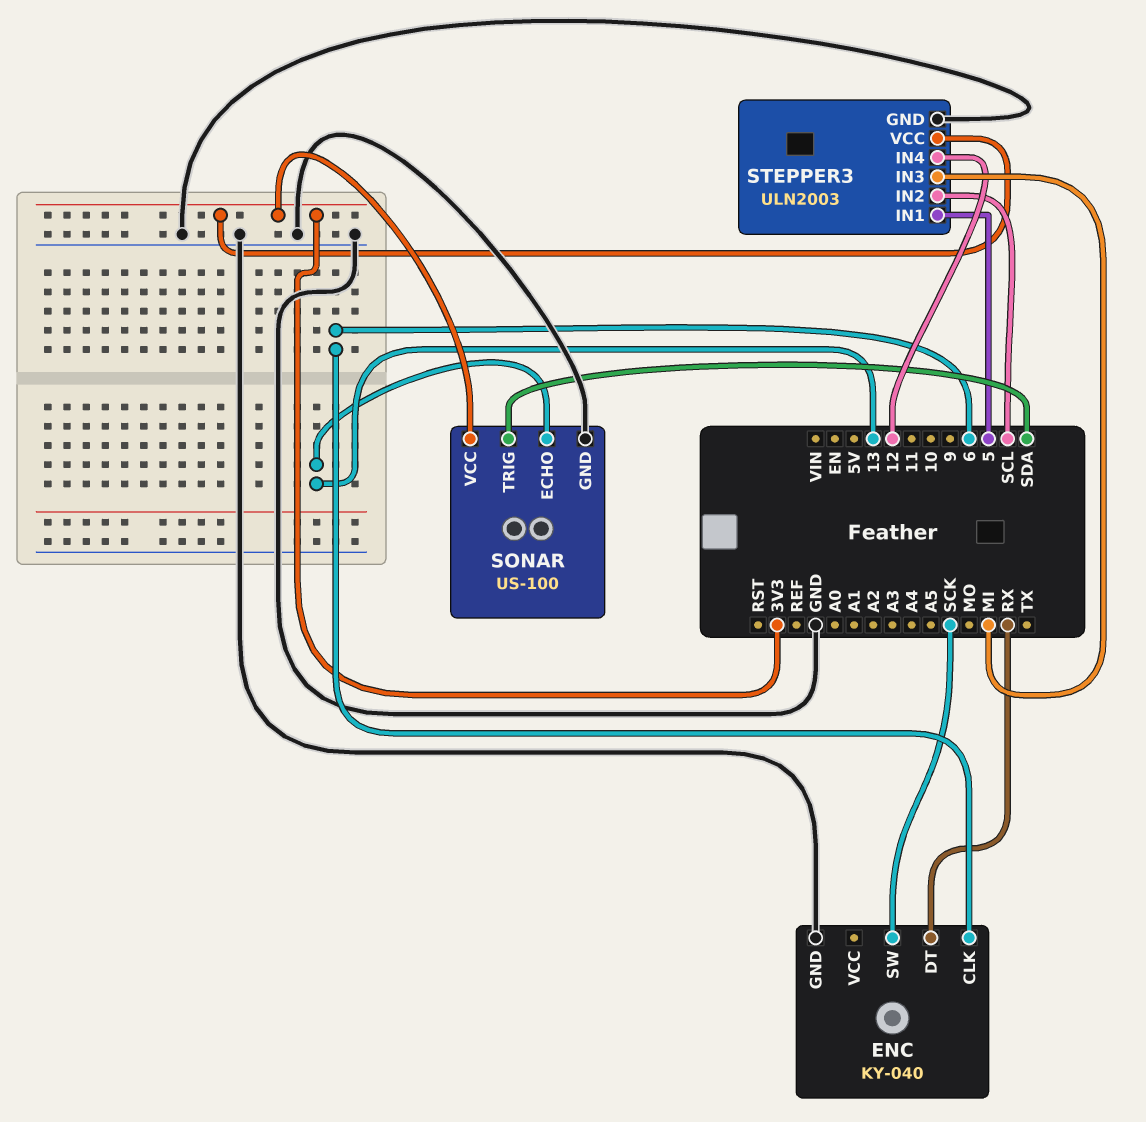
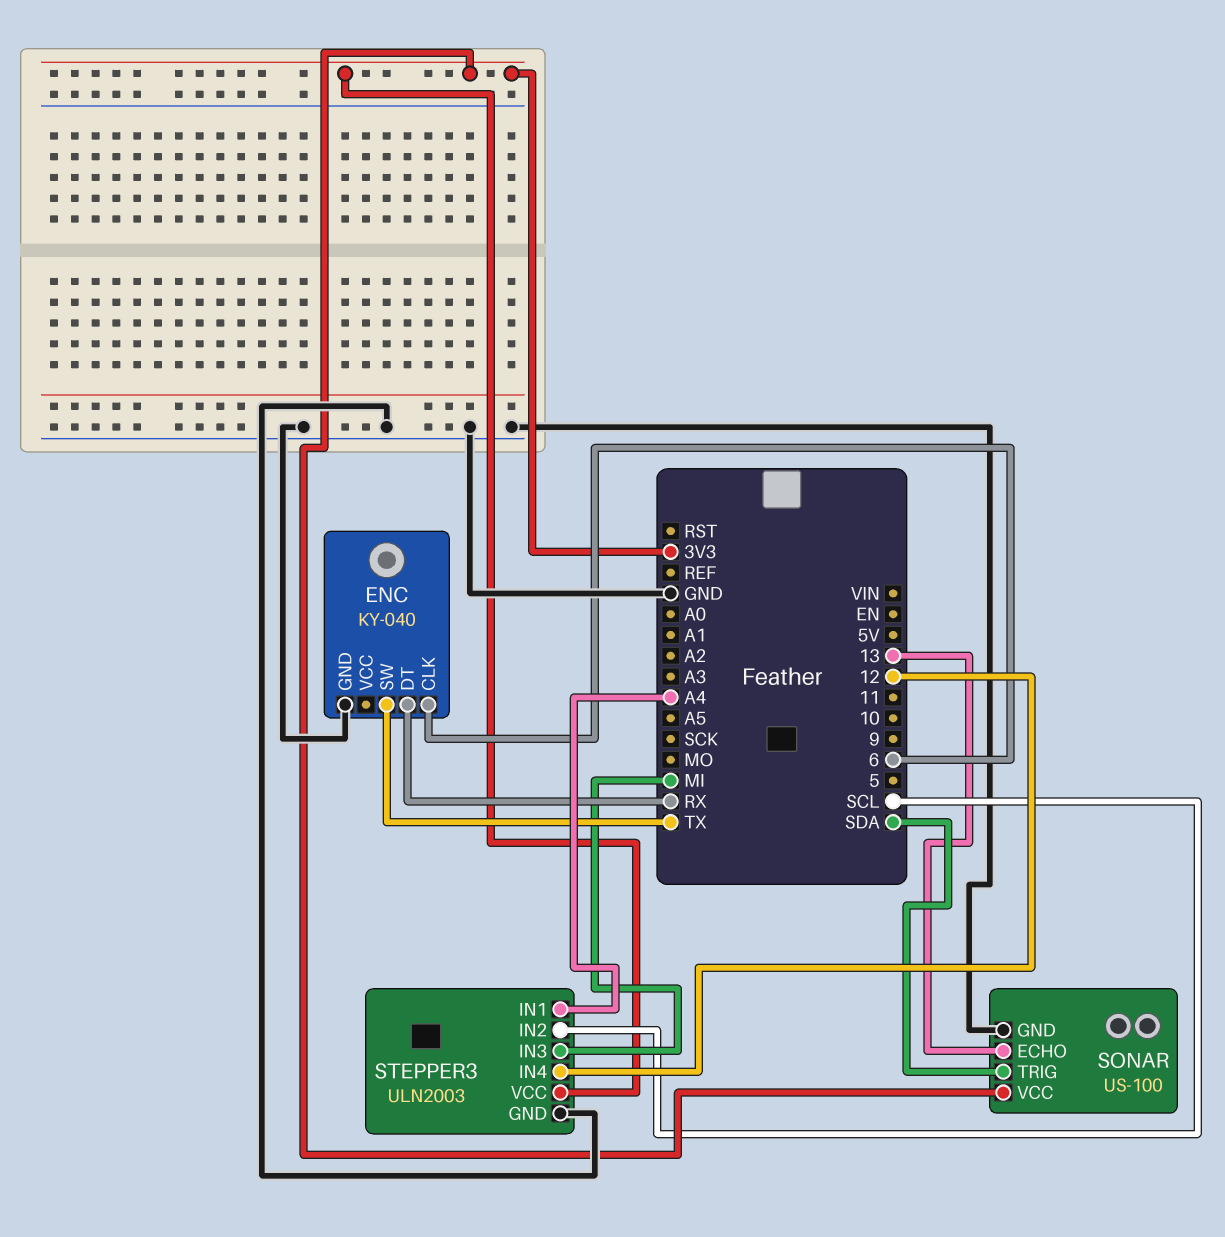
ENC pin SW: SCK -> TX
STEPPER3 pin IN1: 5 -> A4

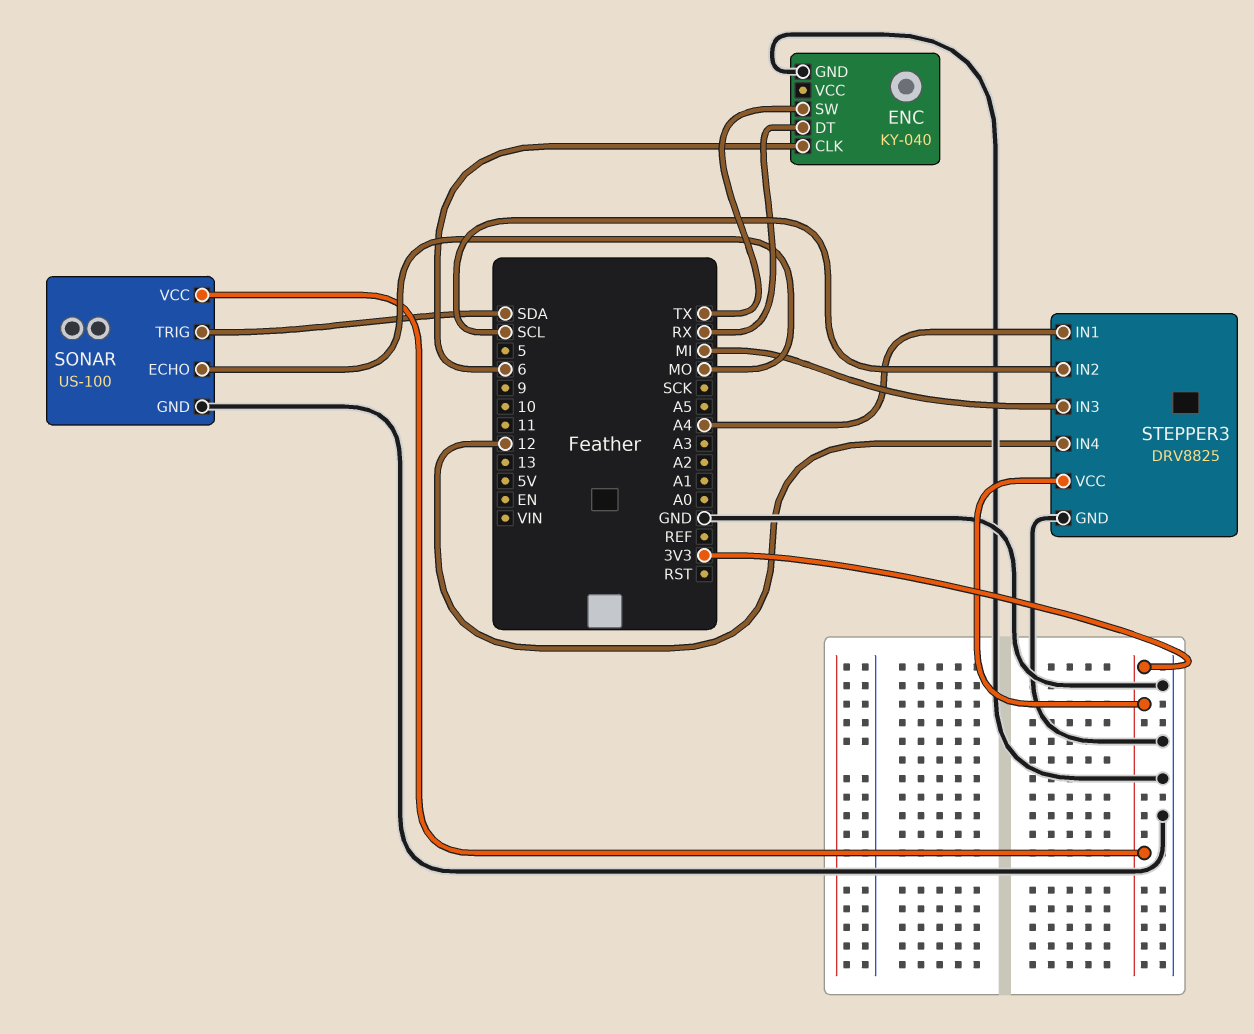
SONAR pin ECHO: 13 -> MO
STEPPER3: ULN2003 -> DRV8825

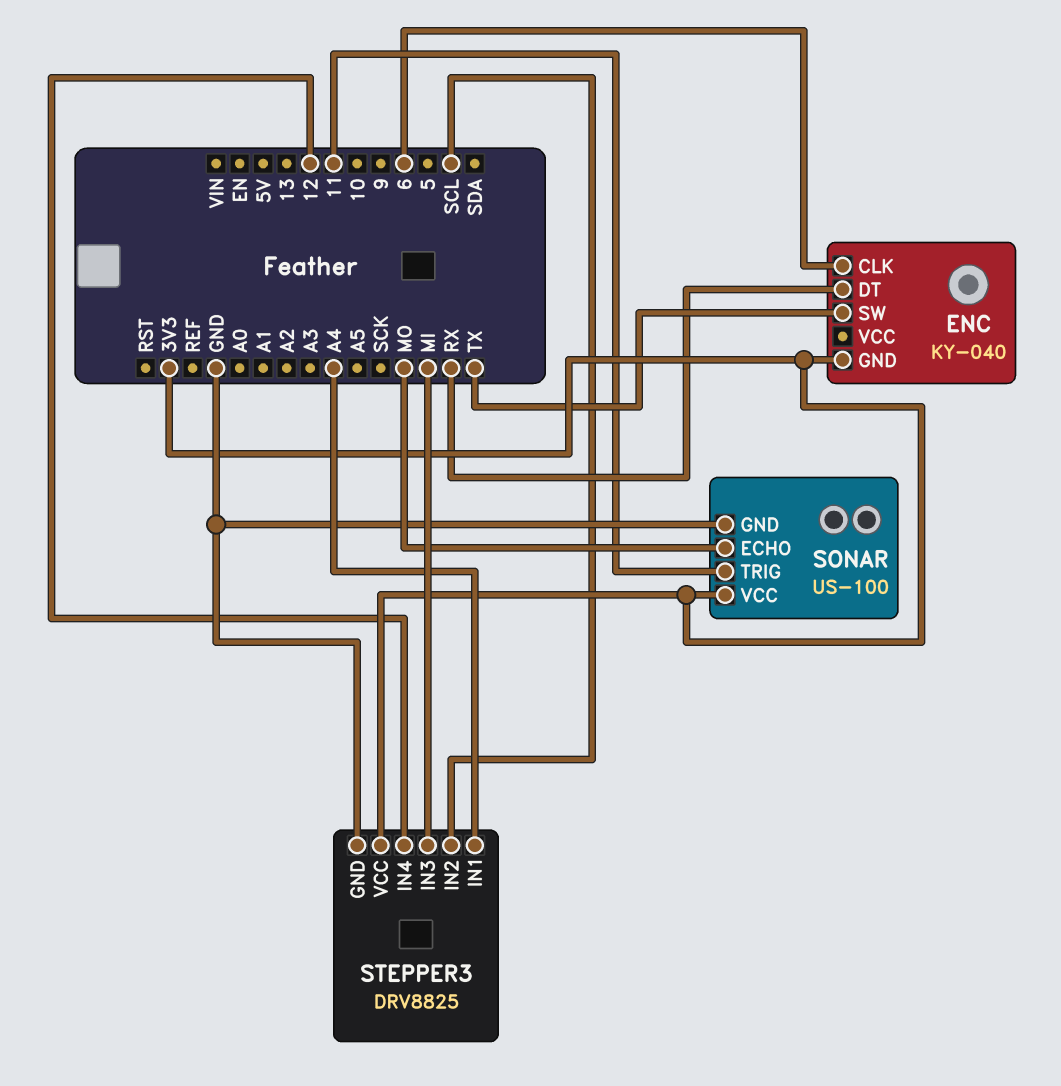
ENC pin GND: GND -> 3V3
SONAR pin TRIG: SDA -> 11

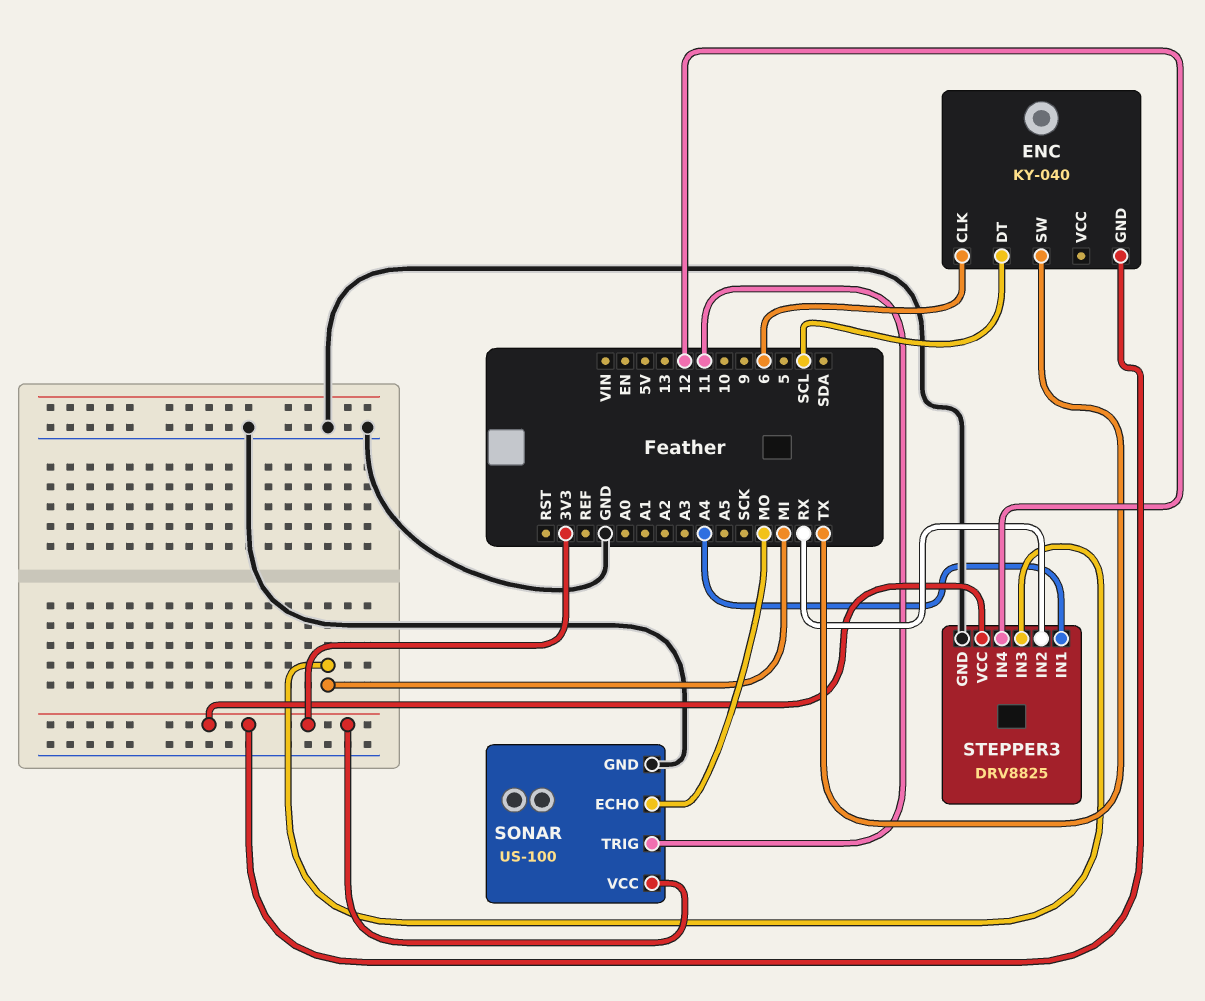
ENC pin DT: RX -> SCL
STEPPER3 pin IN2: SCL -> RX

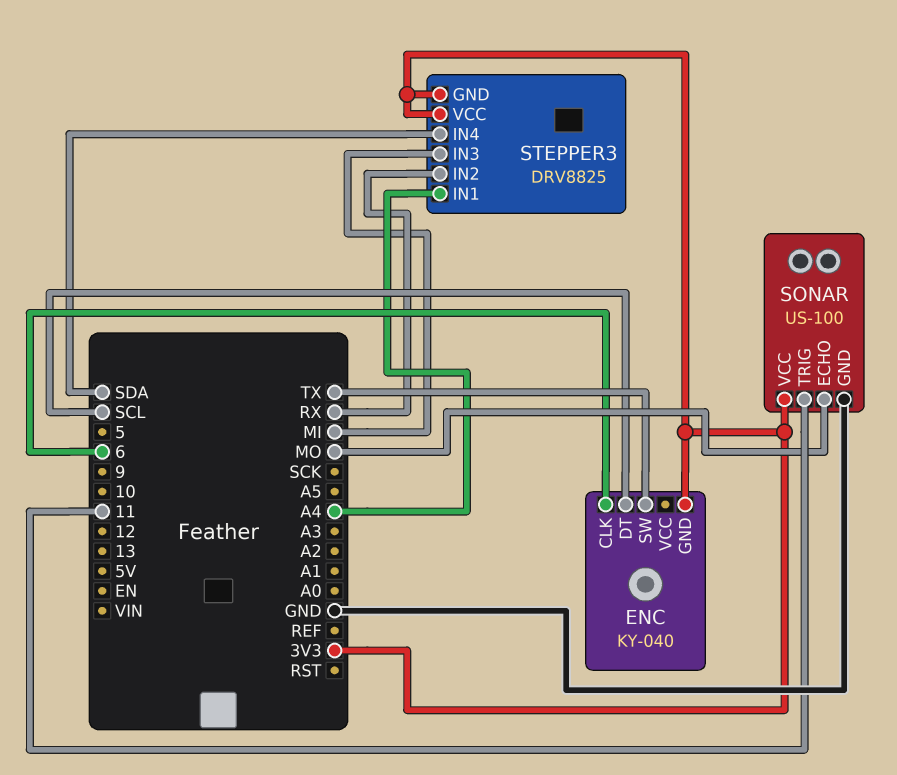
STEPPER3 pin GND: GND -> 3V3
STEPPER3 pin IN4: 12 -> SDA

